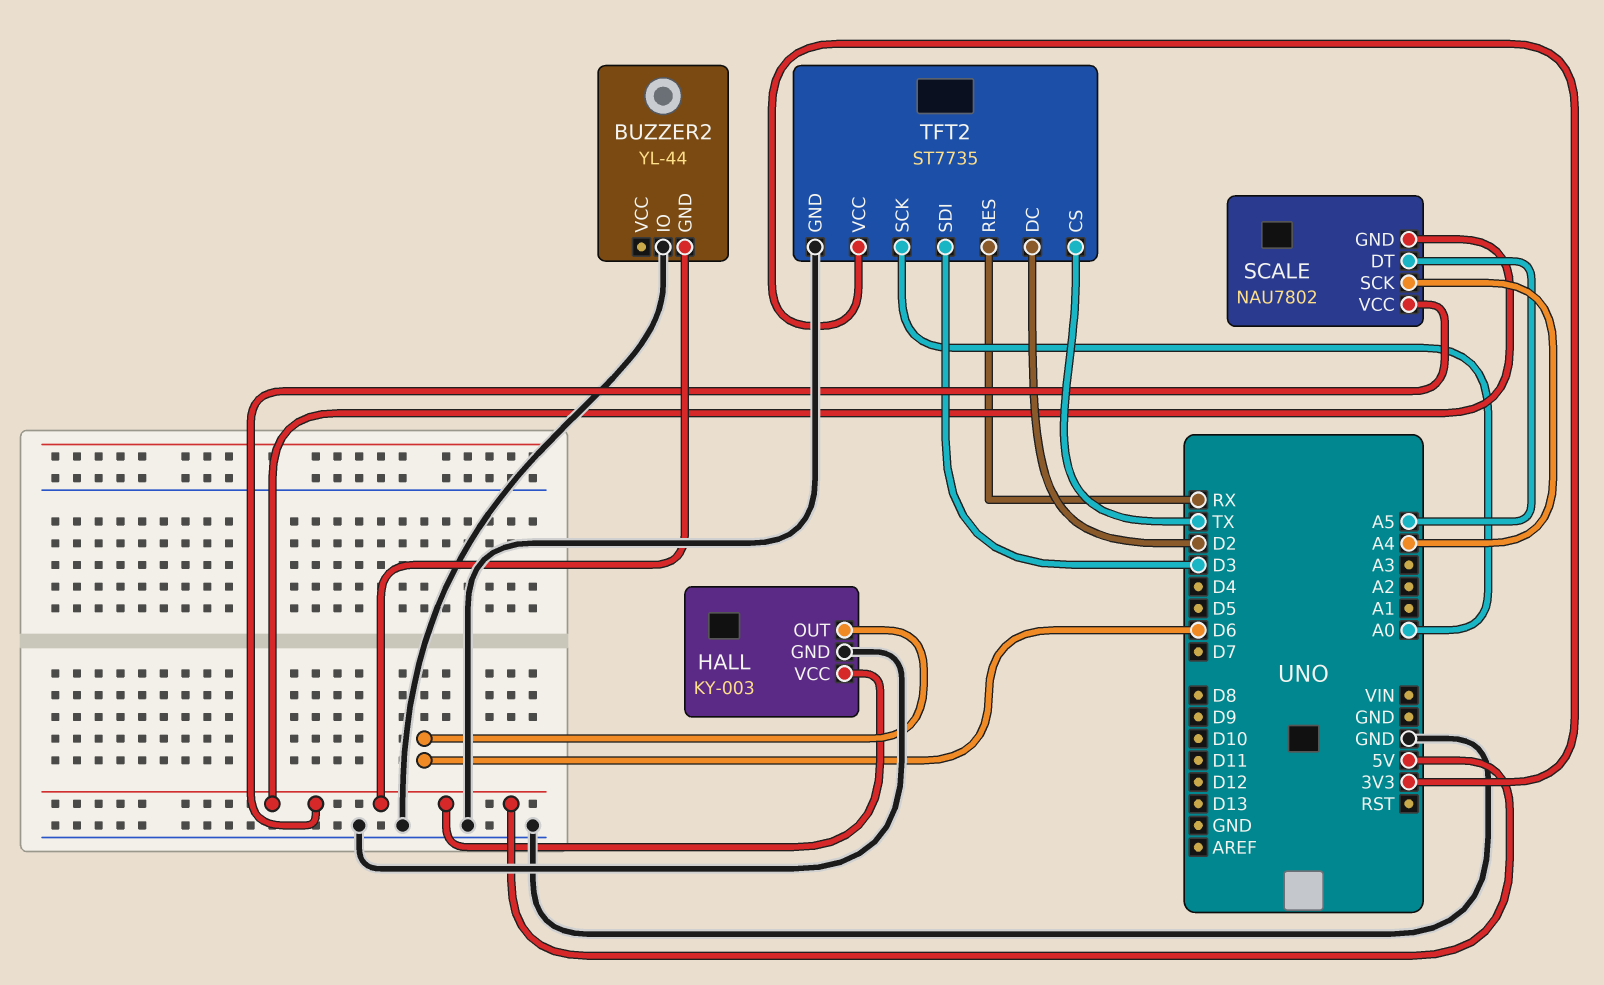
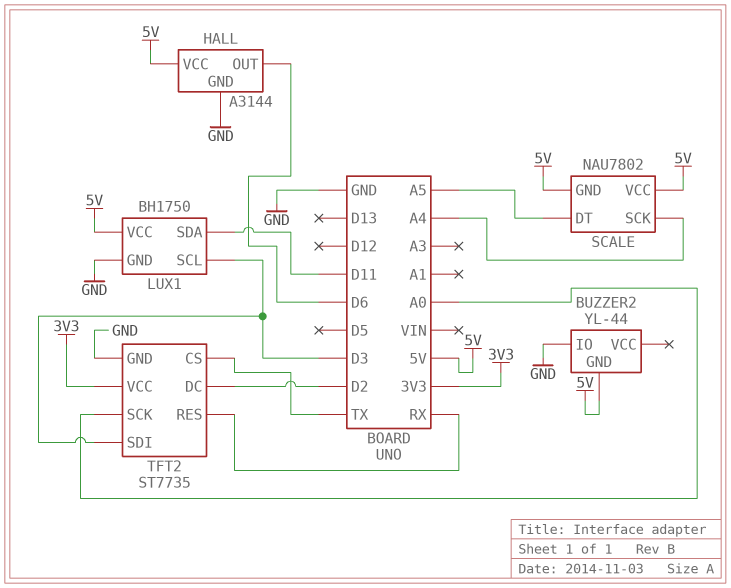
HALL: KY-003 -> A3144
LUX1: none -> BH1750
LUX1 pin GND: none -> GND
LUX1 pin SCL: none -> D3
LUX1 pin SDA: none -> D11
LUX1 pin VCC: none -> 5V

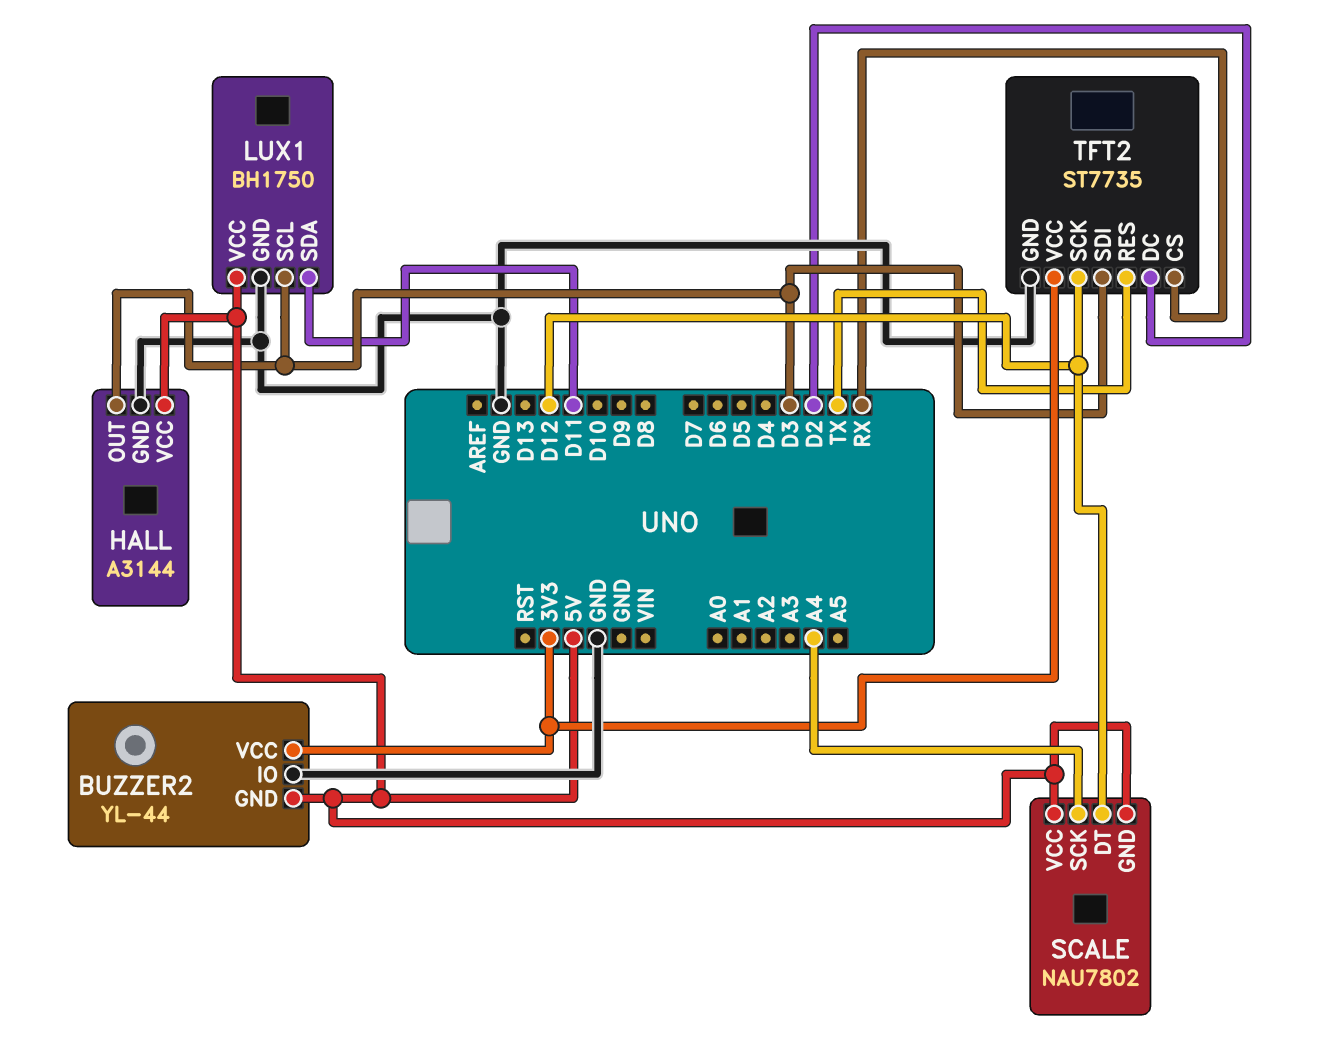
BUZZER2 pin VCC: none -> 3V3
HALL pin OUT: D6 -> D3
SCALE pin DT: A5 -> D12
TFT2 pin CS: TX -> RX
TFT2 pin RES: RX -> TX
TFT2 pin SCK: A0 -> D12

